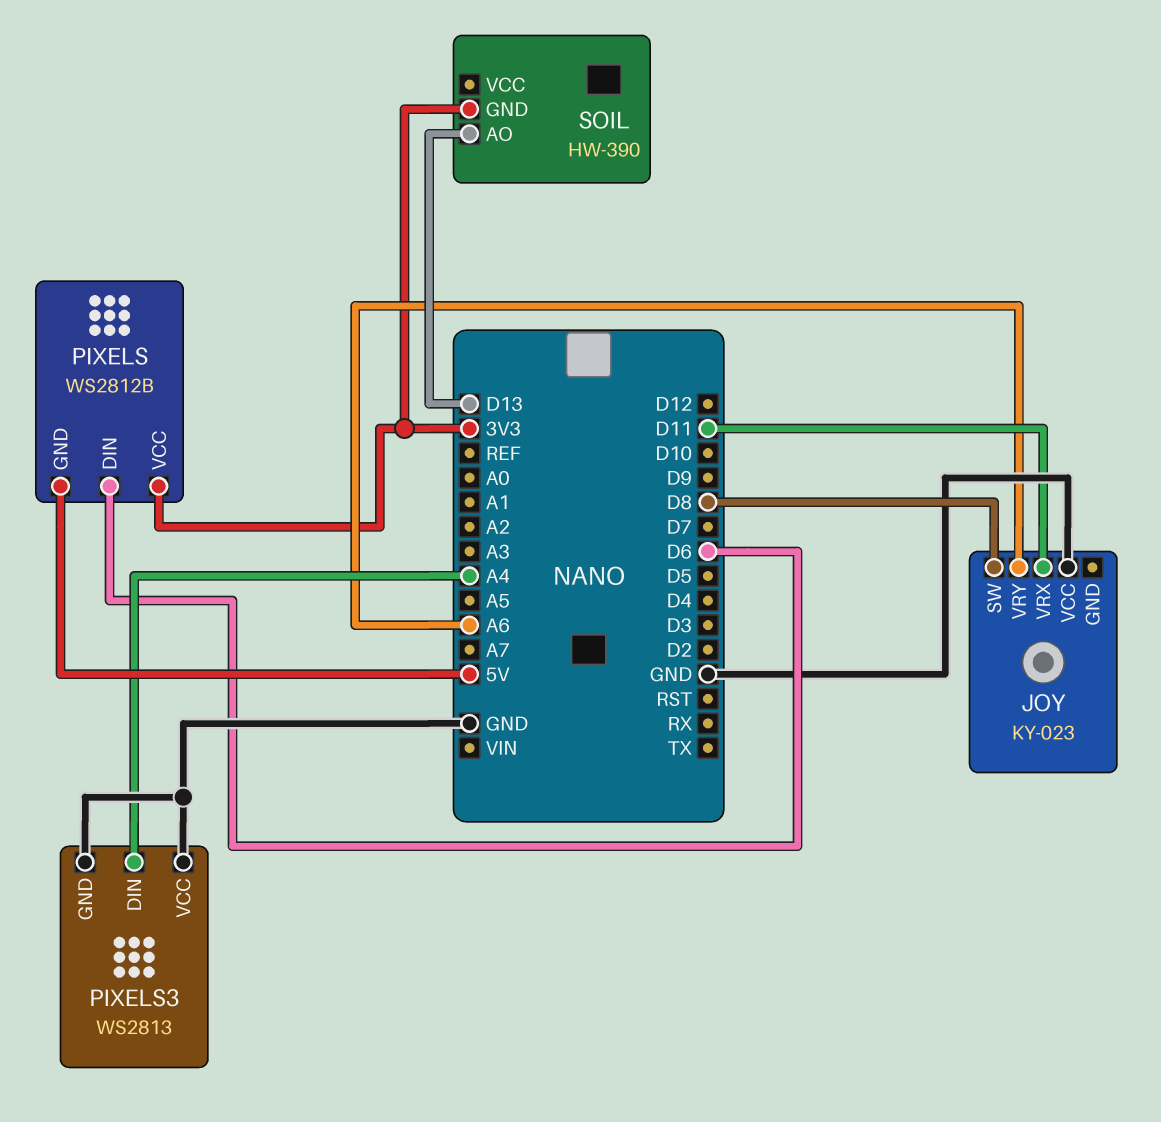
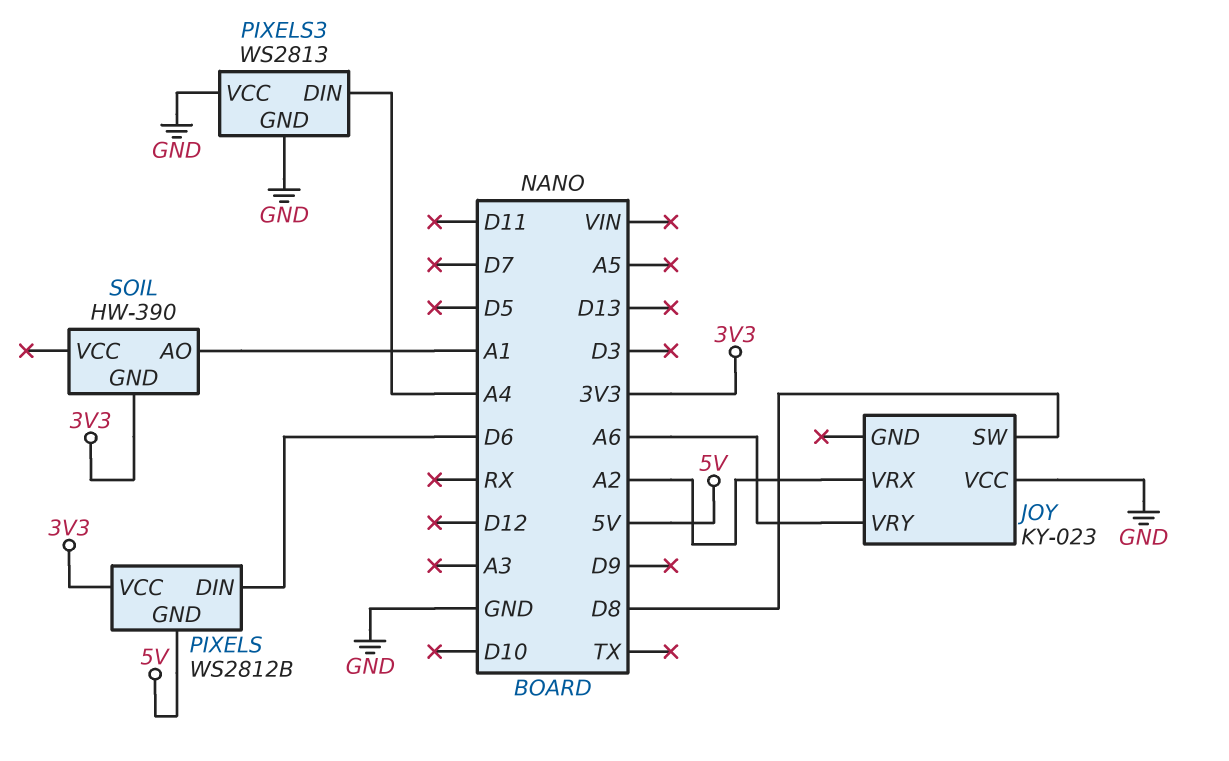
JOY pin VRX: D11 -> A2
SOIL pin AO: D13 -> A1

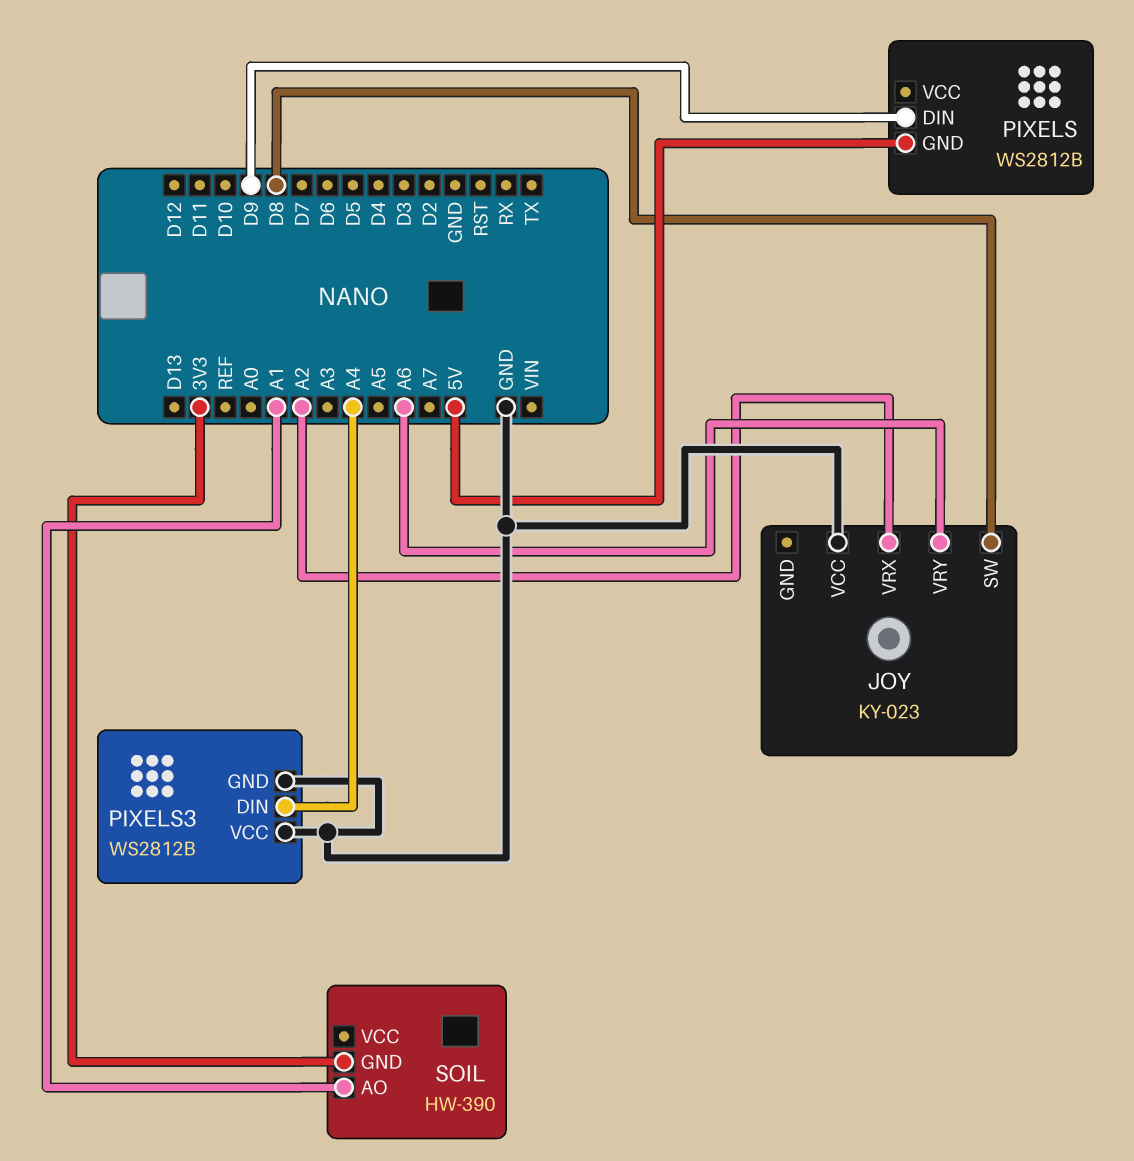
PIXELS pin DIN: D6 -> D9
PIXELS pin VCC: 3V3 -> none
PIXELS3: WS2813 -> WS2812B

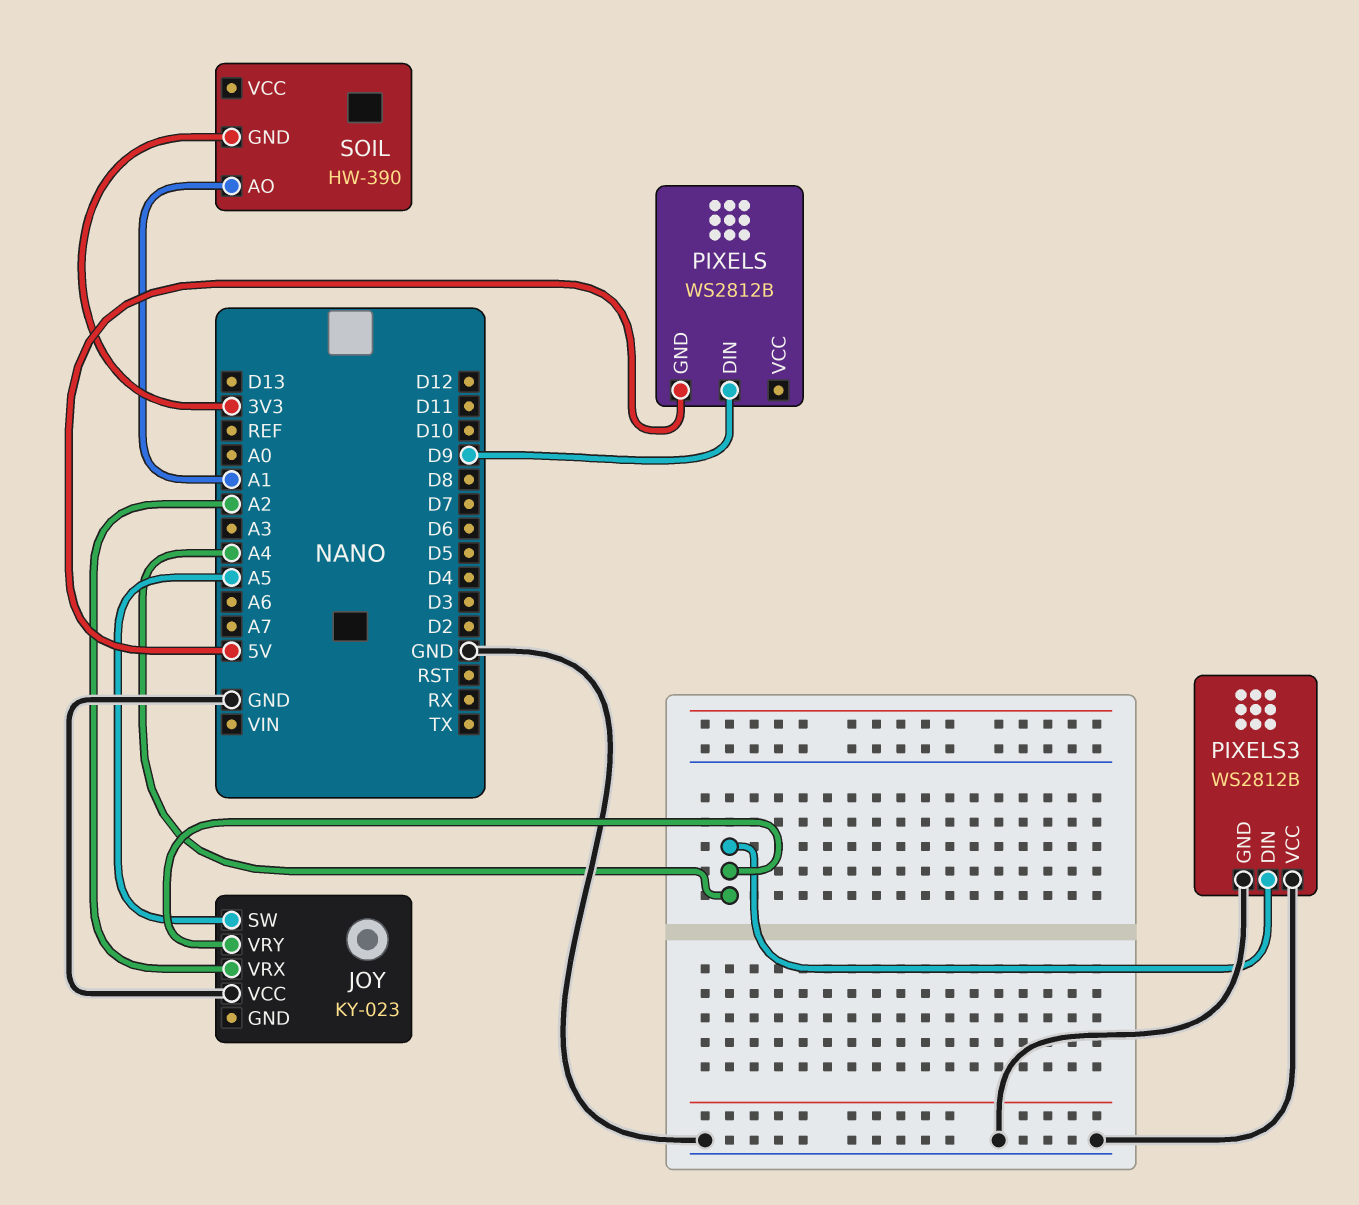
JOY pin SW: D8 -> A5
JOY pin VRY: A6 -> A4

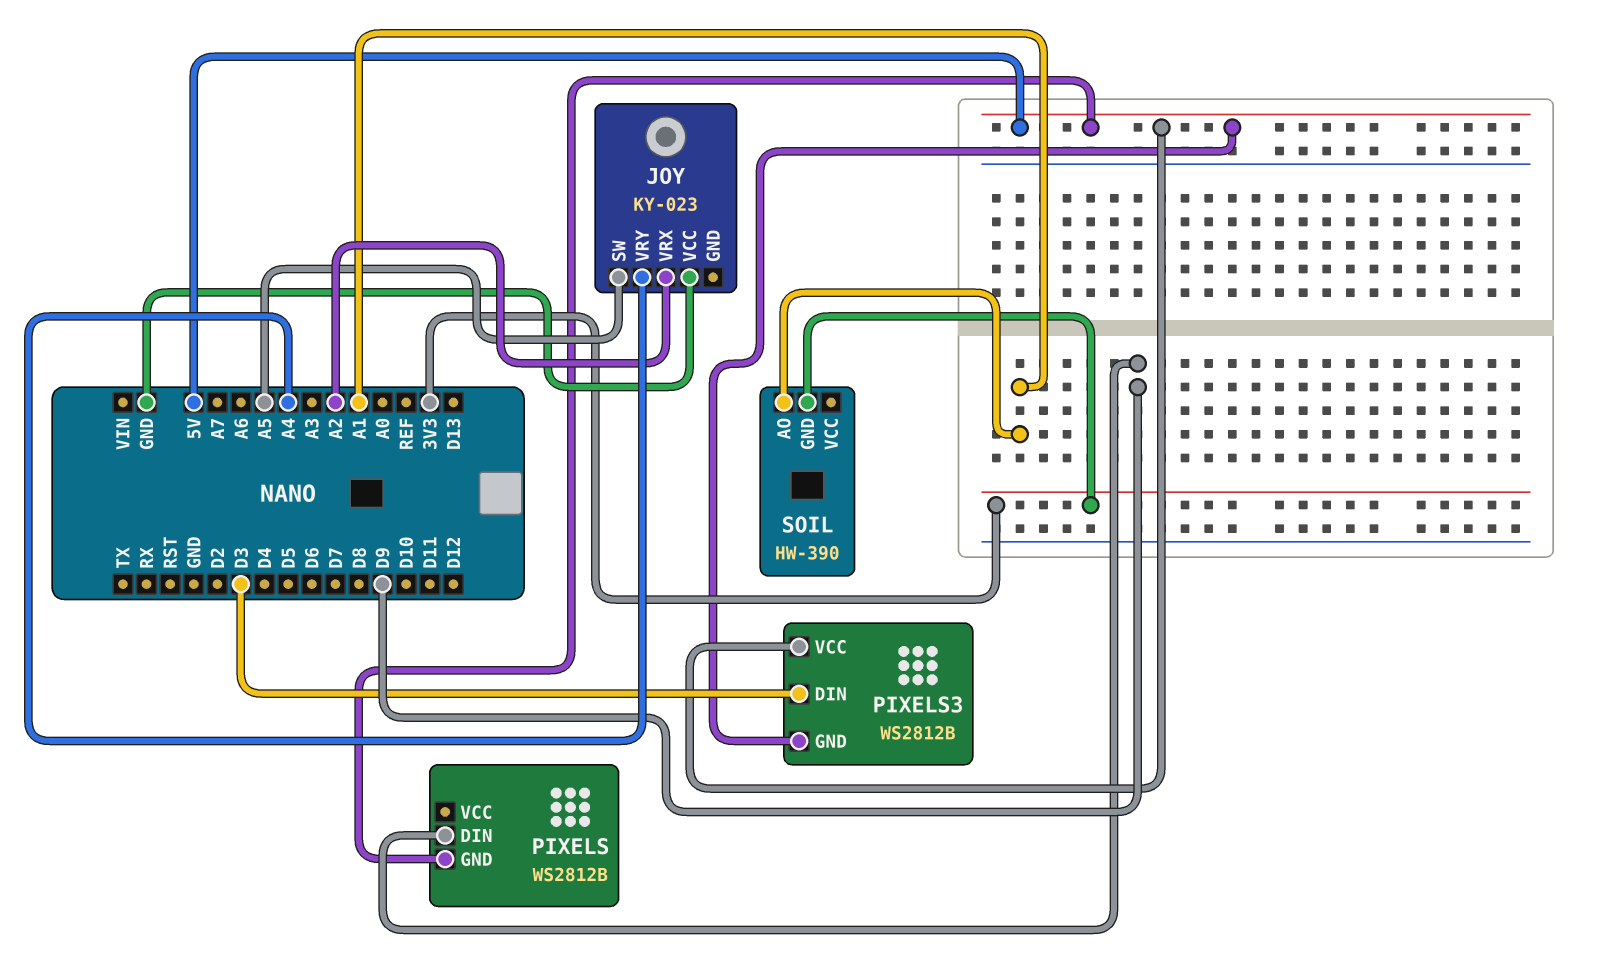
PIXELS3 pin DIN: A4 -> D3
PIXELS3 pin GND: GND -> 5V
PIXELS3 pin VCC: GND -> 5V

